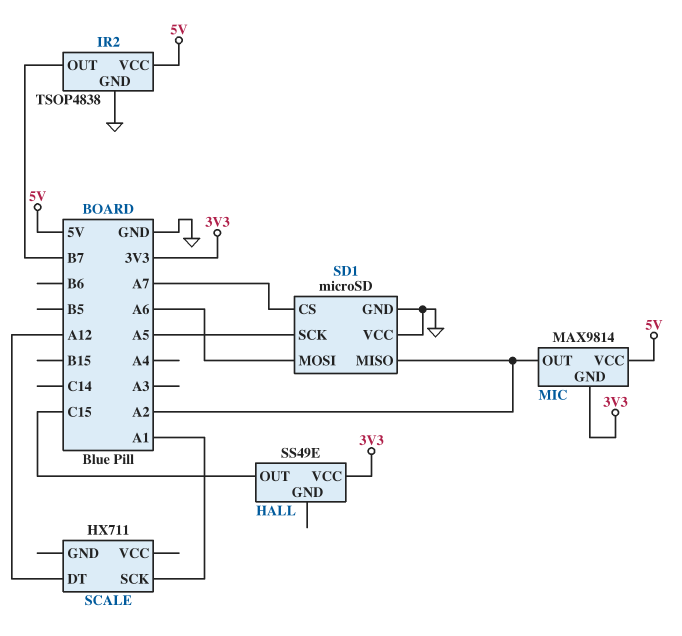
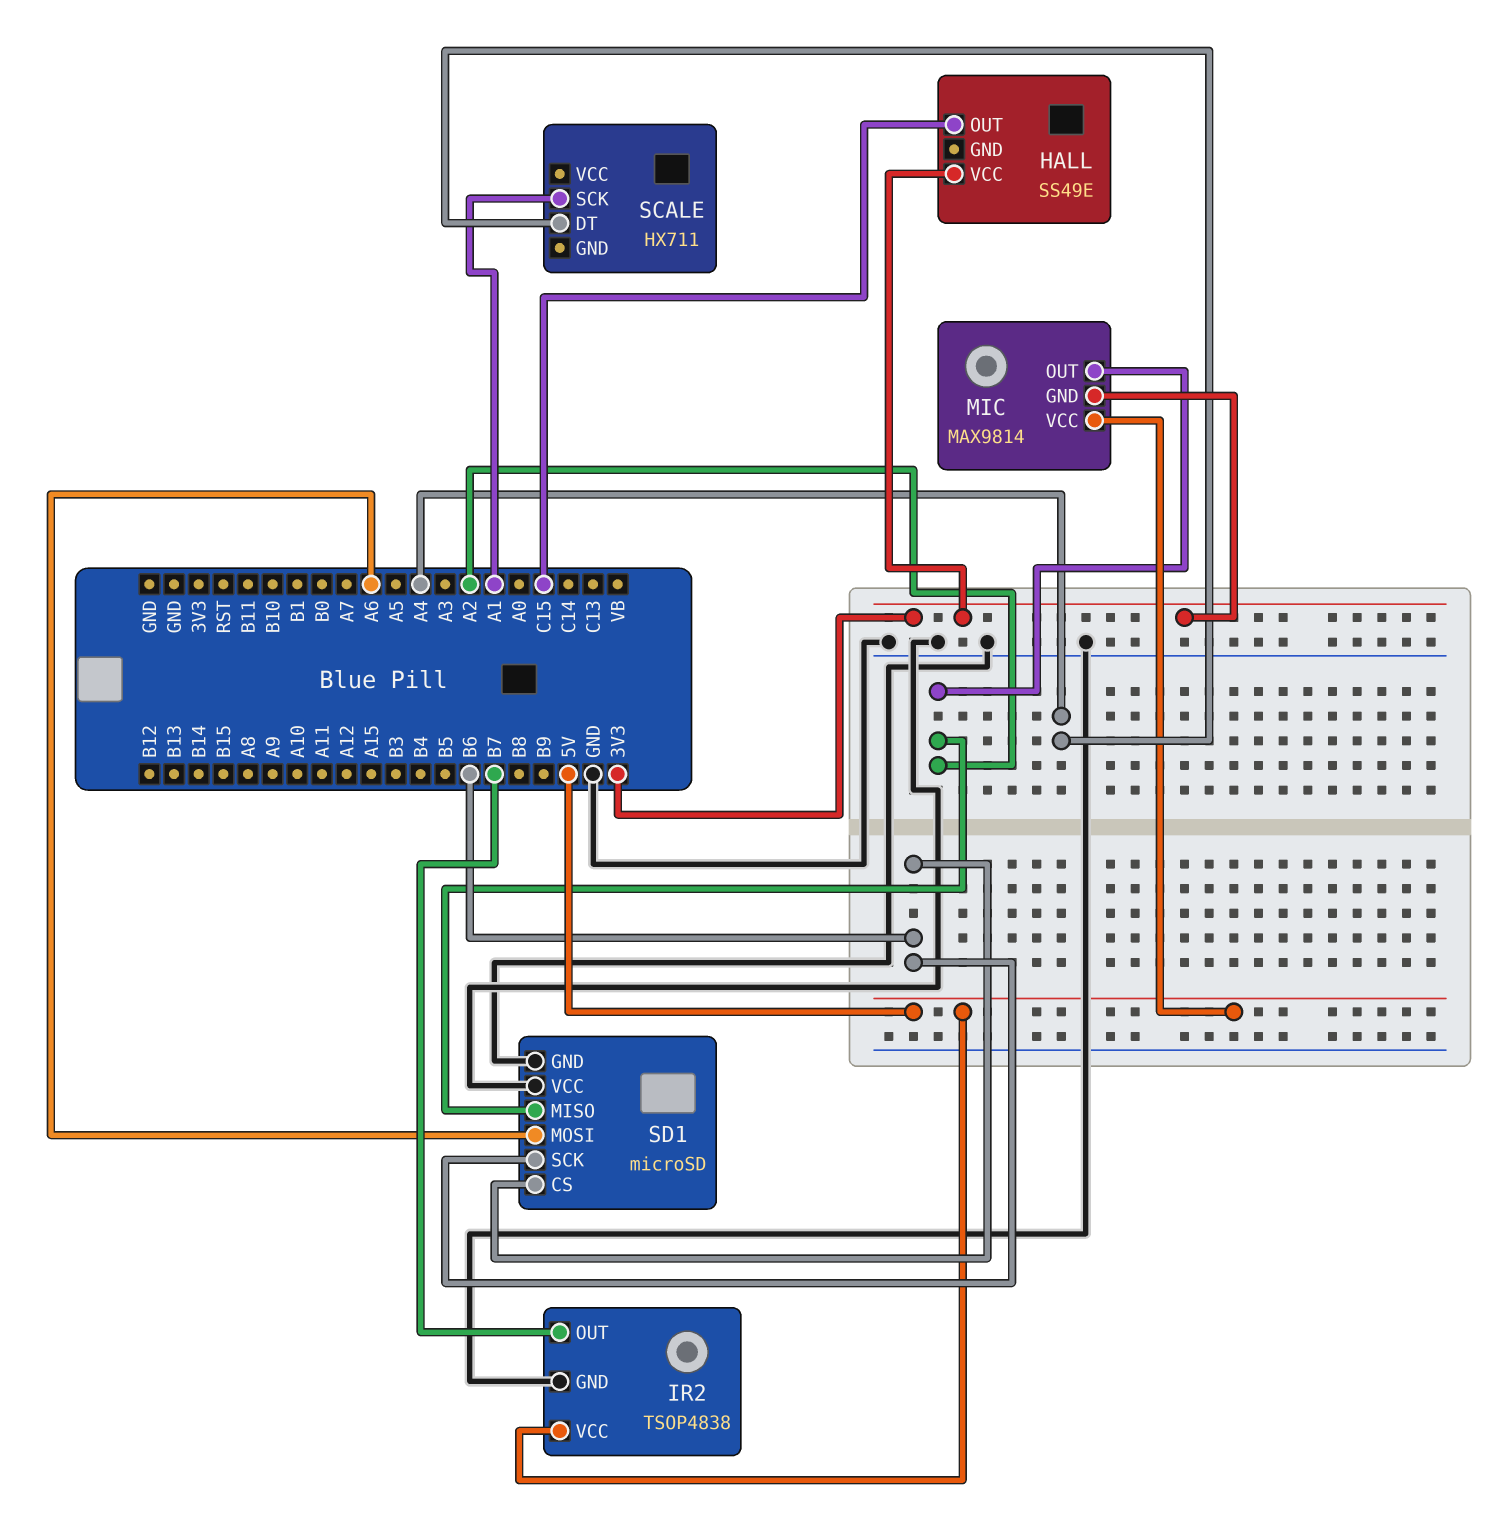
SCALE pin DT: A12 -> A4
SD1 pin CS: A7 -> B6
SD1 pin SCK: A5 -> B6

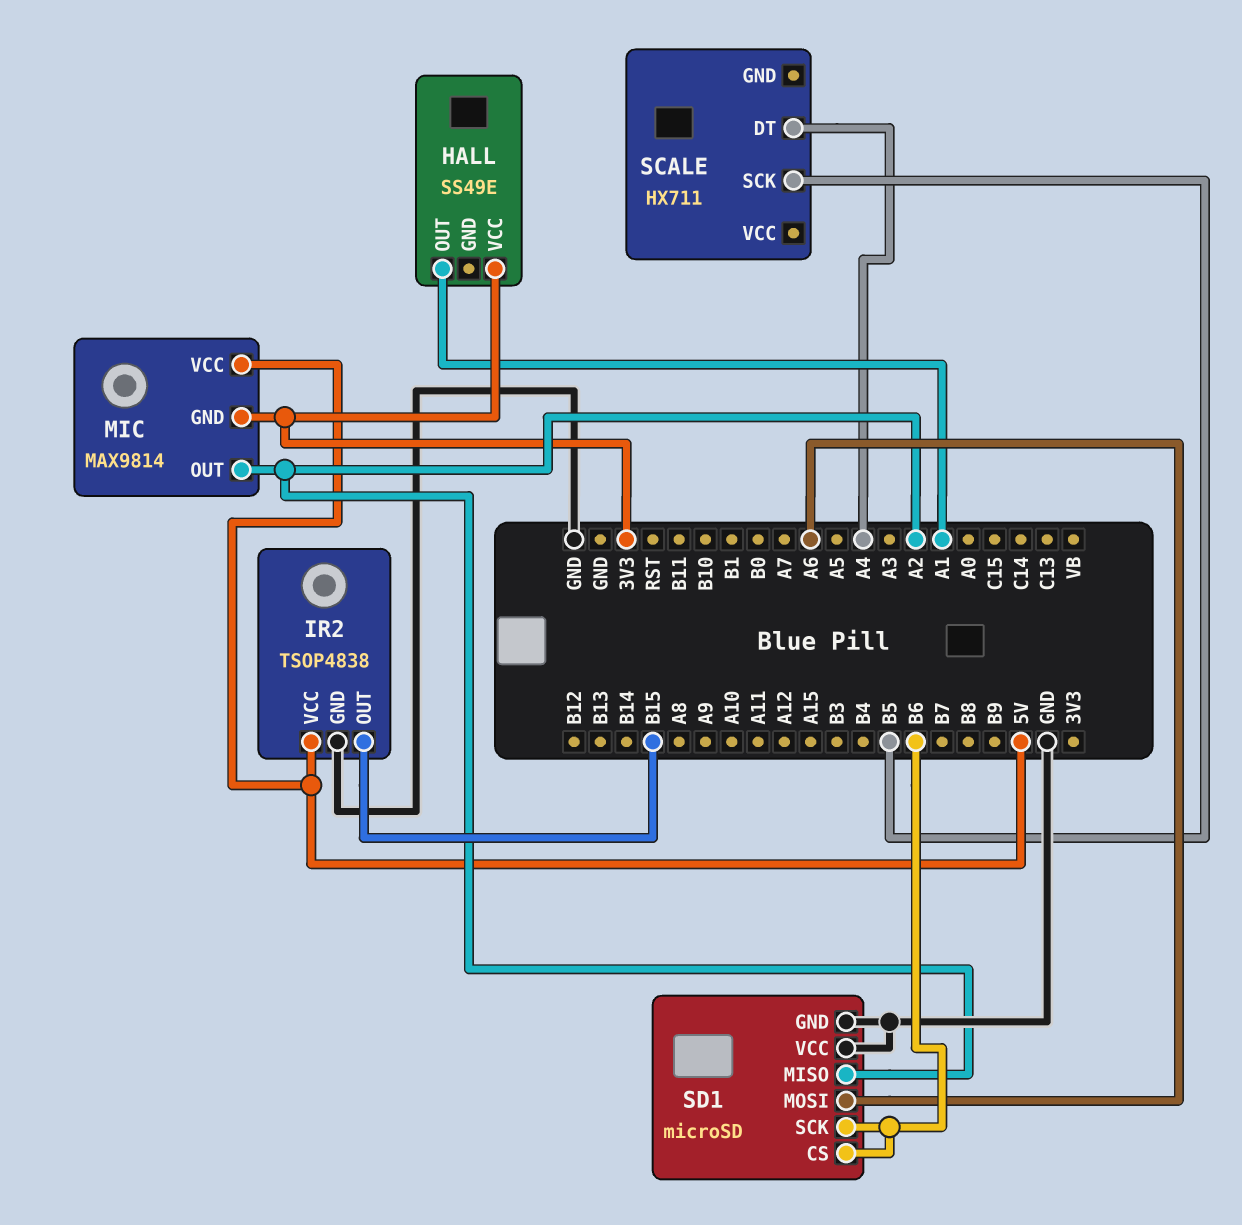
HALL pin OUT: C15 -> A1
IR2 pin OUT: B7 -> B15
SCALE pin SCK: A1 -> B5

